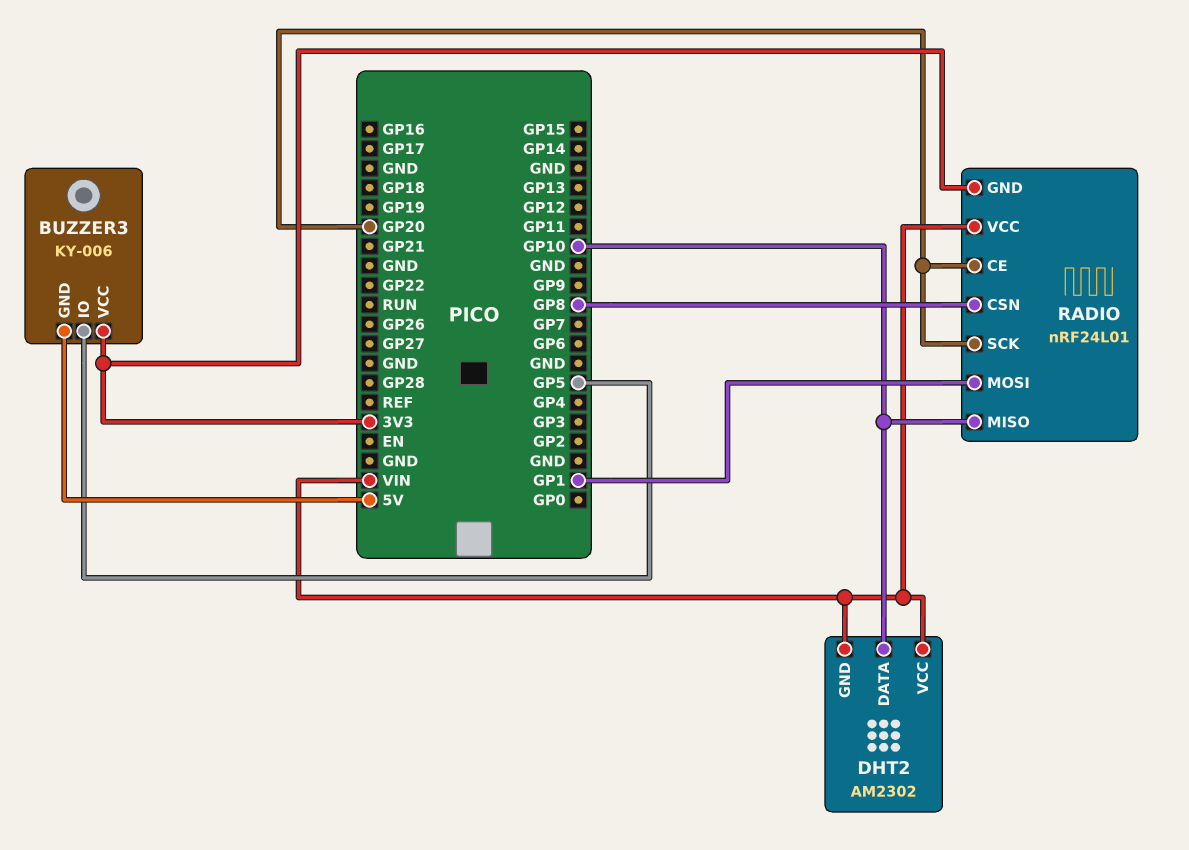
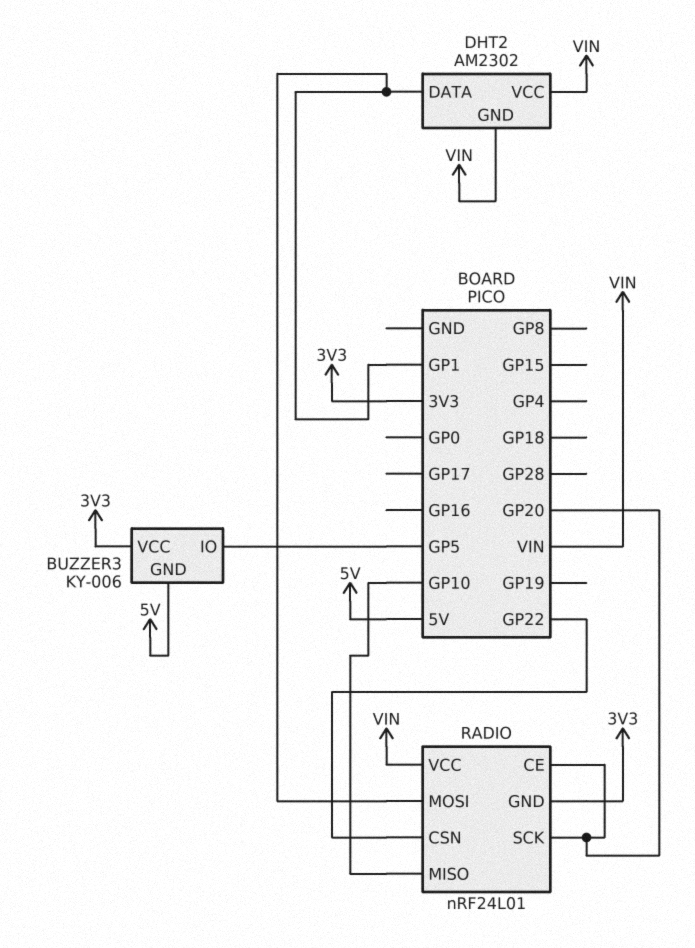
DHT2 pin DATA: GP10 -> GP1
RADIO pin CSN: GP8 -> GP22

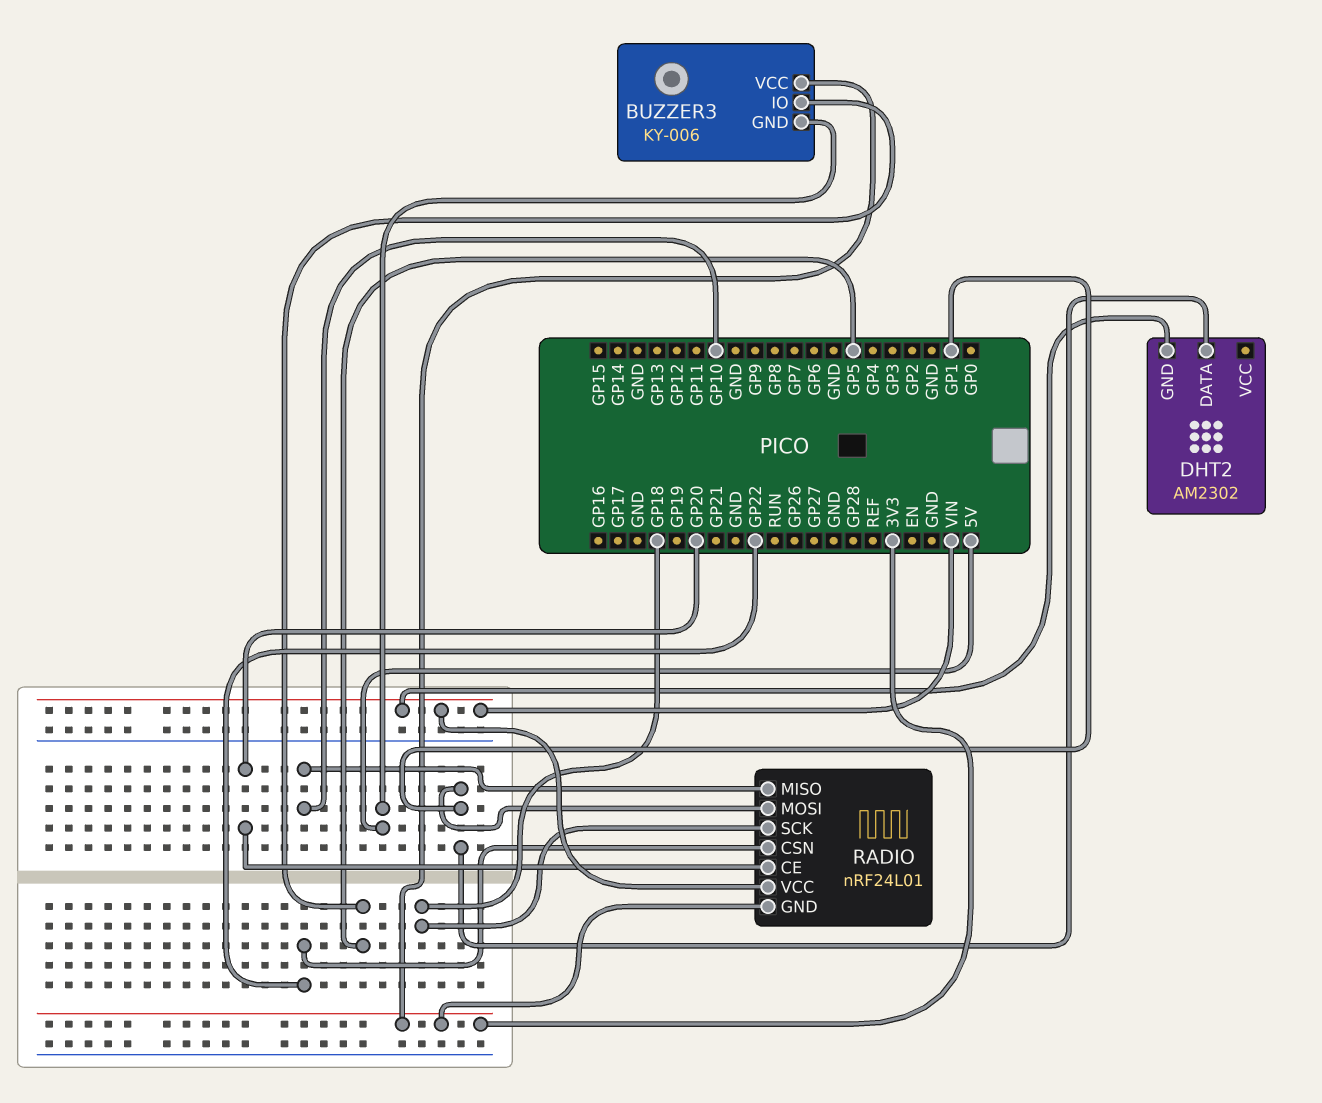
DHT2 pin VCC: VIN -> none
RADIO pin SCK: GP20 -> GP18

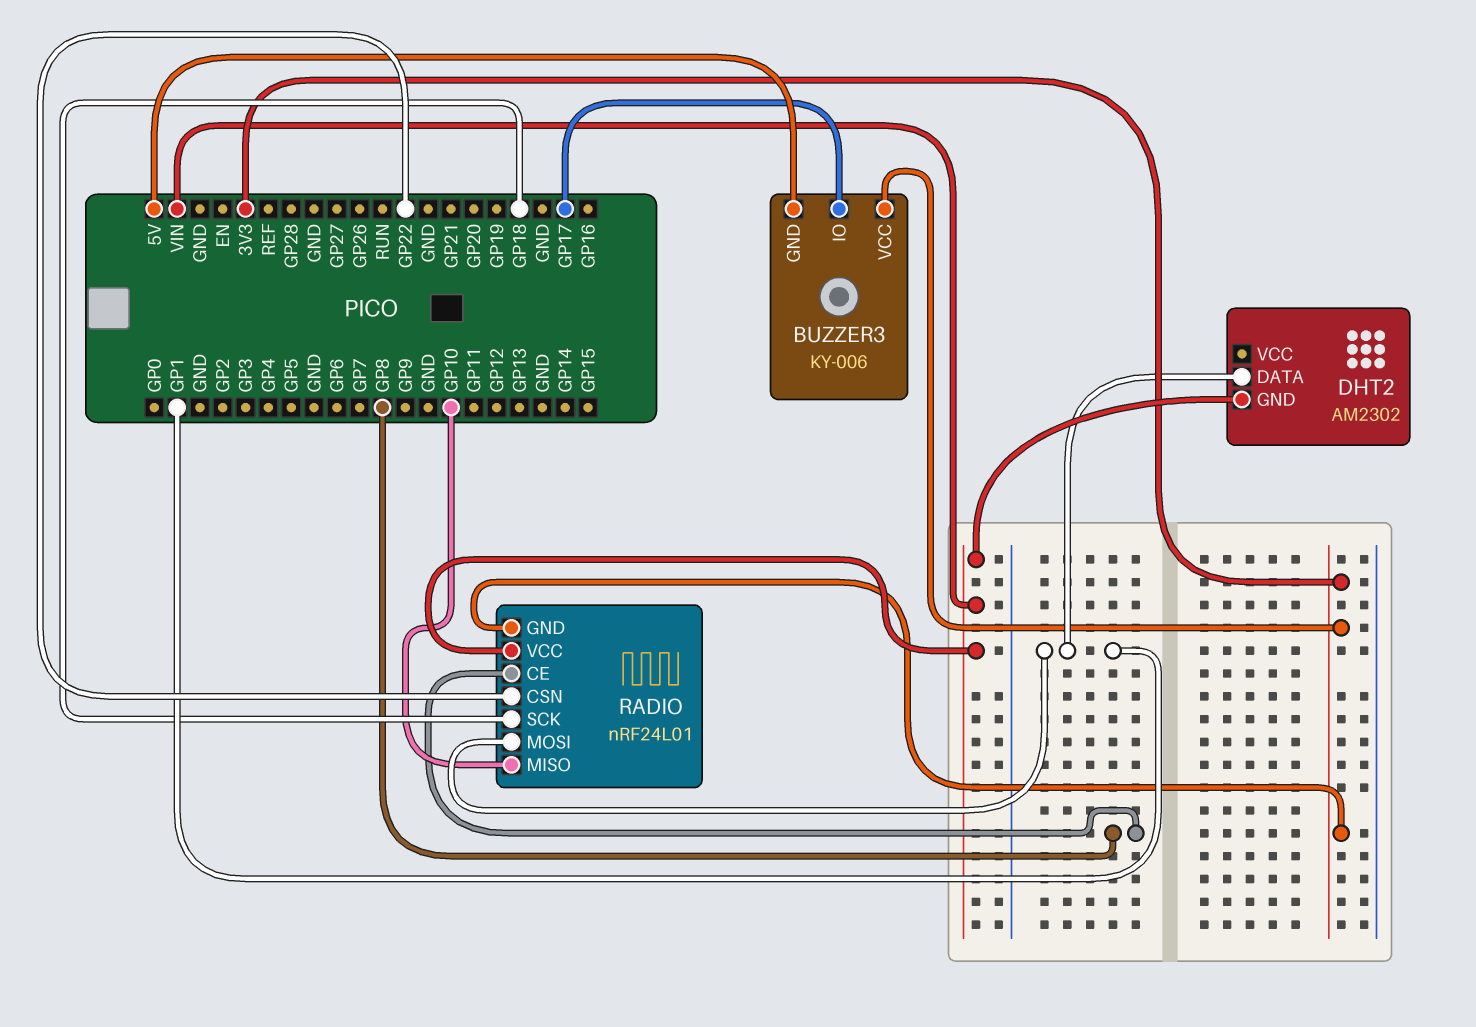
BUZZER3 pin IO: GP5 -> GP17
RADIO pin CE: GP20 -> GP8

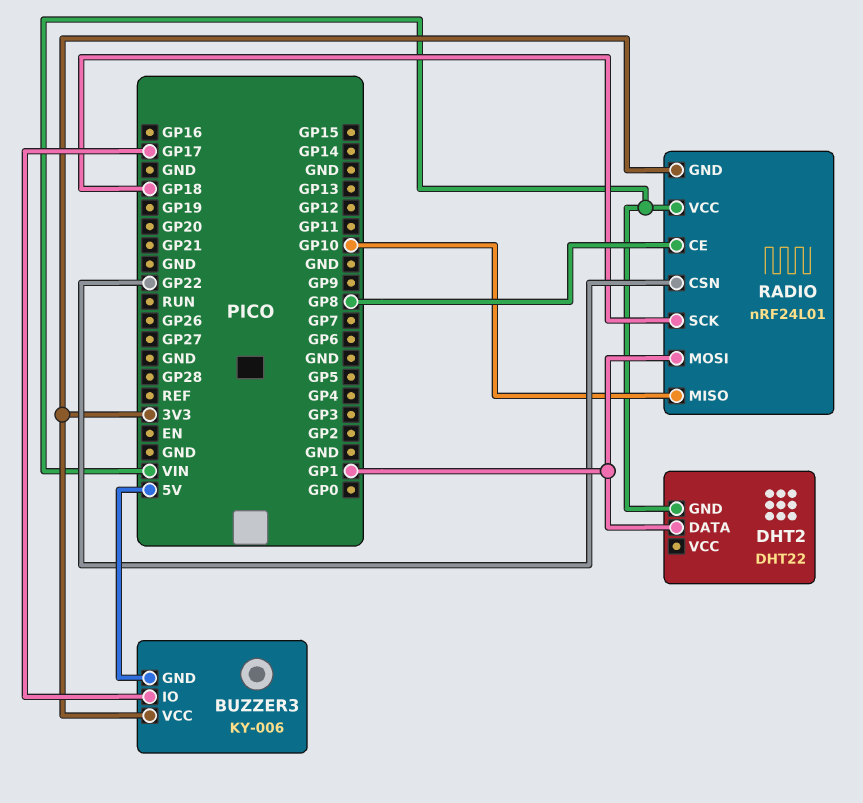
DHT2: AM2302 -> DHT22

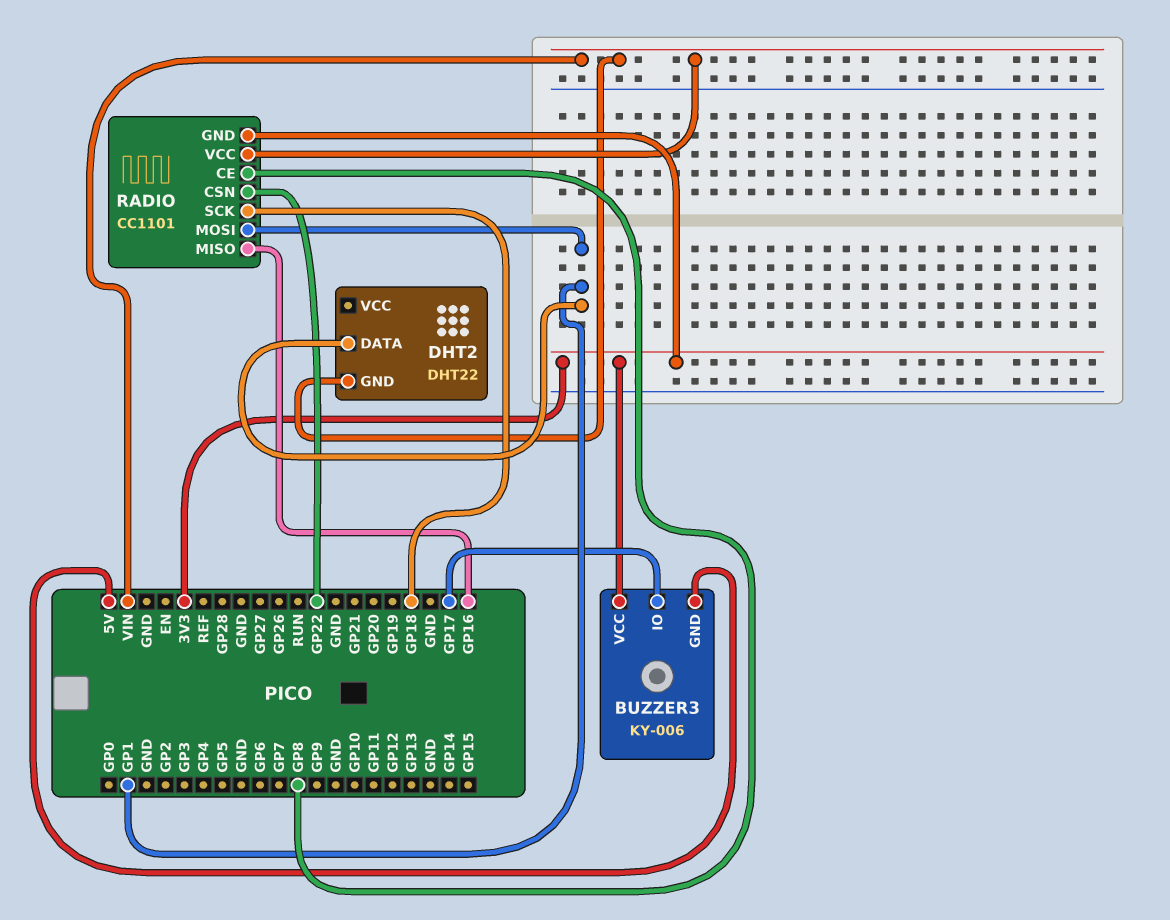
RADIO: nRF24L01 -> CC1101
RADIO pin MISO: GP10 -> GP16

